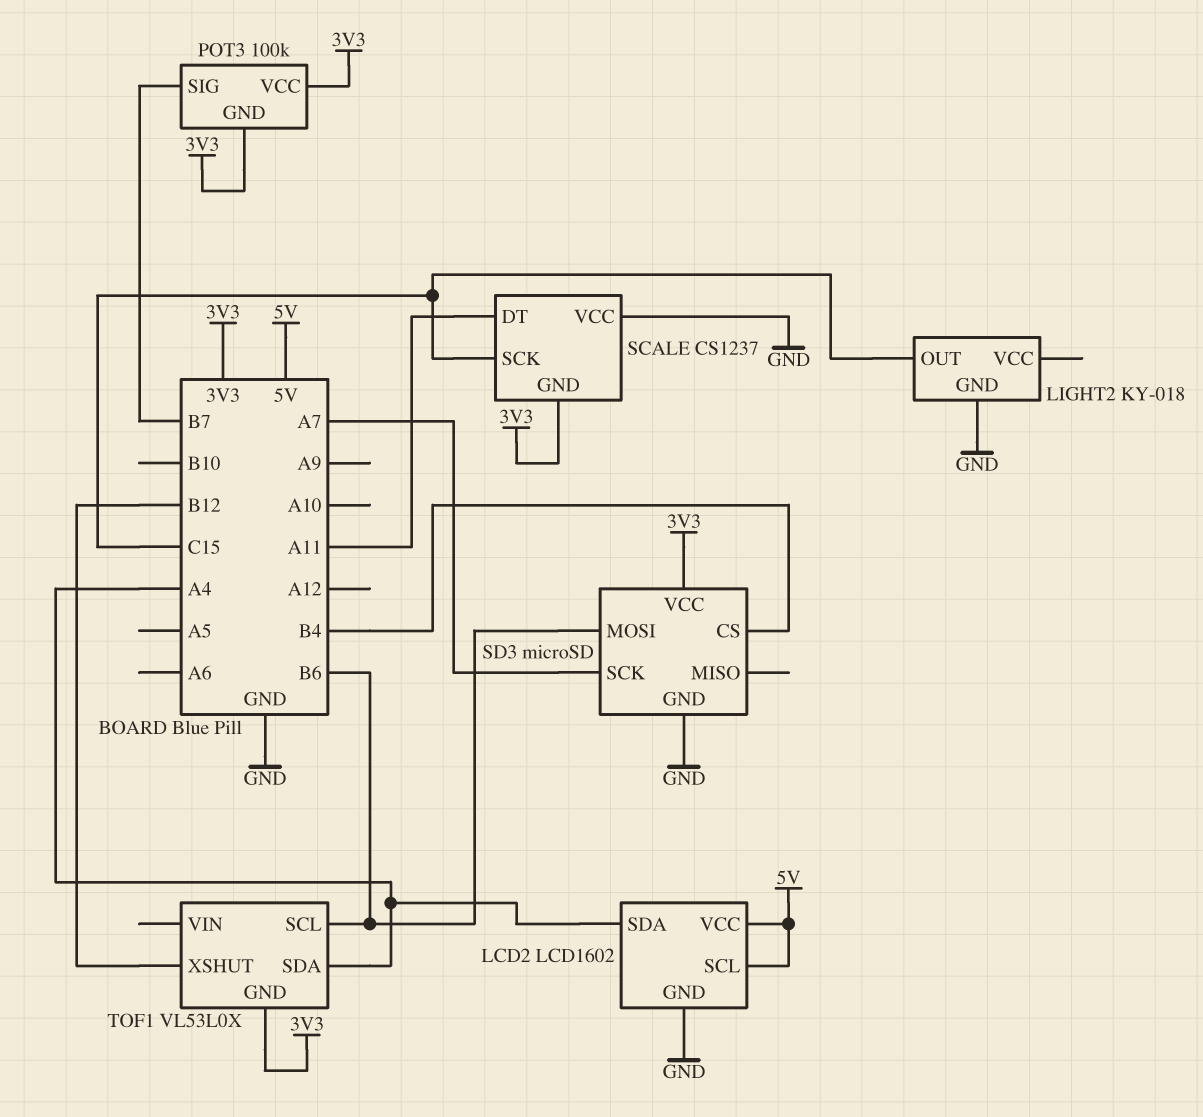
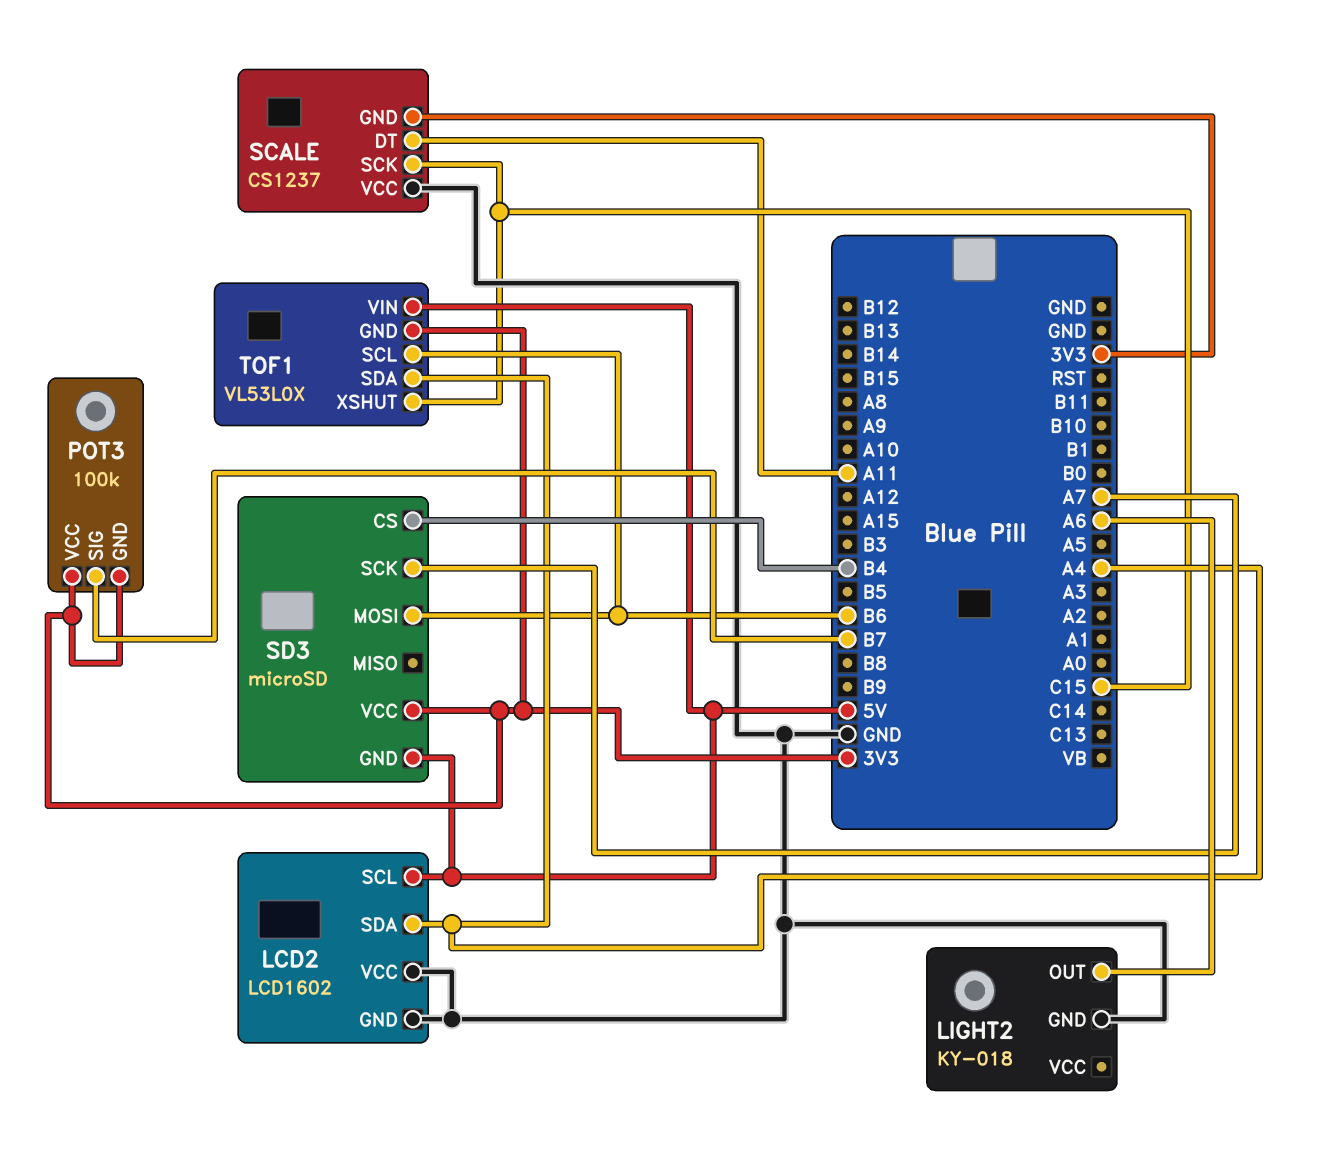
LCD2 pin VCC: 5V -> GND
LIGHT2 pin OUT: C15 -> A6
SD3 pin GND: GND -> 5V
TOF1 pin VIN: none -> 5V
TOF1 pin XSHUT: B12 -> C15

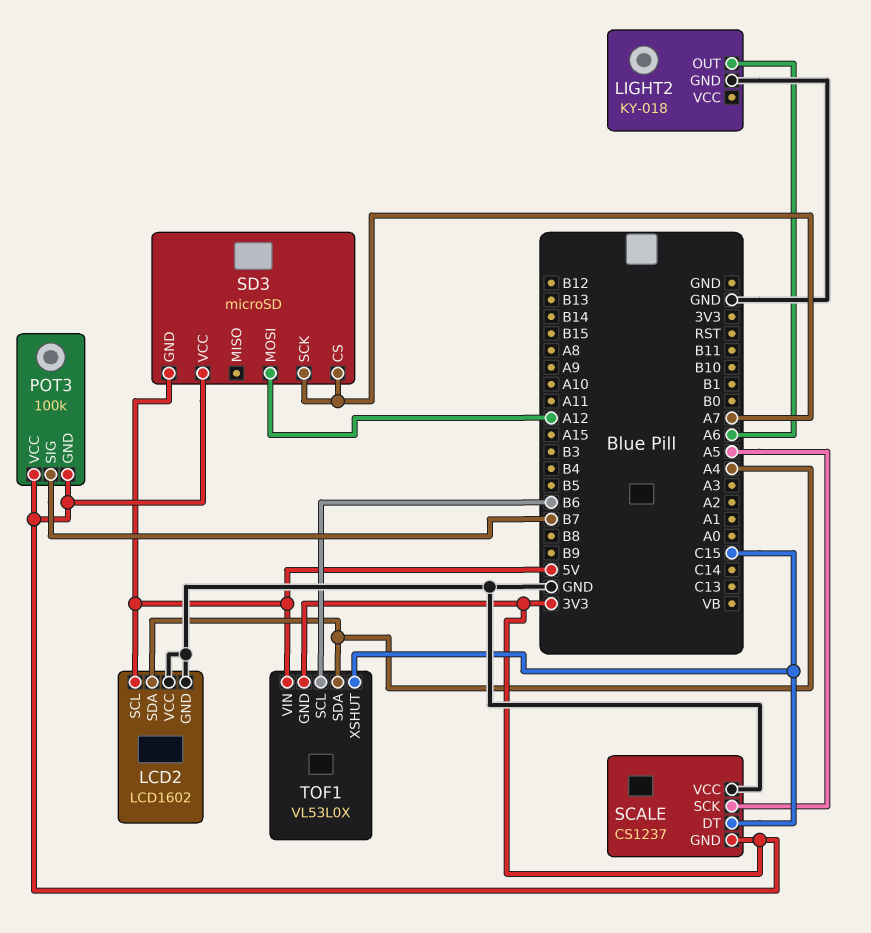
SCALE pin DT: A11 -> C15
SCALE pin SCK: C15 -> A5
SD3 pin CS: B4 -> A7
SD3 pin MOSI: B6 -> A12

